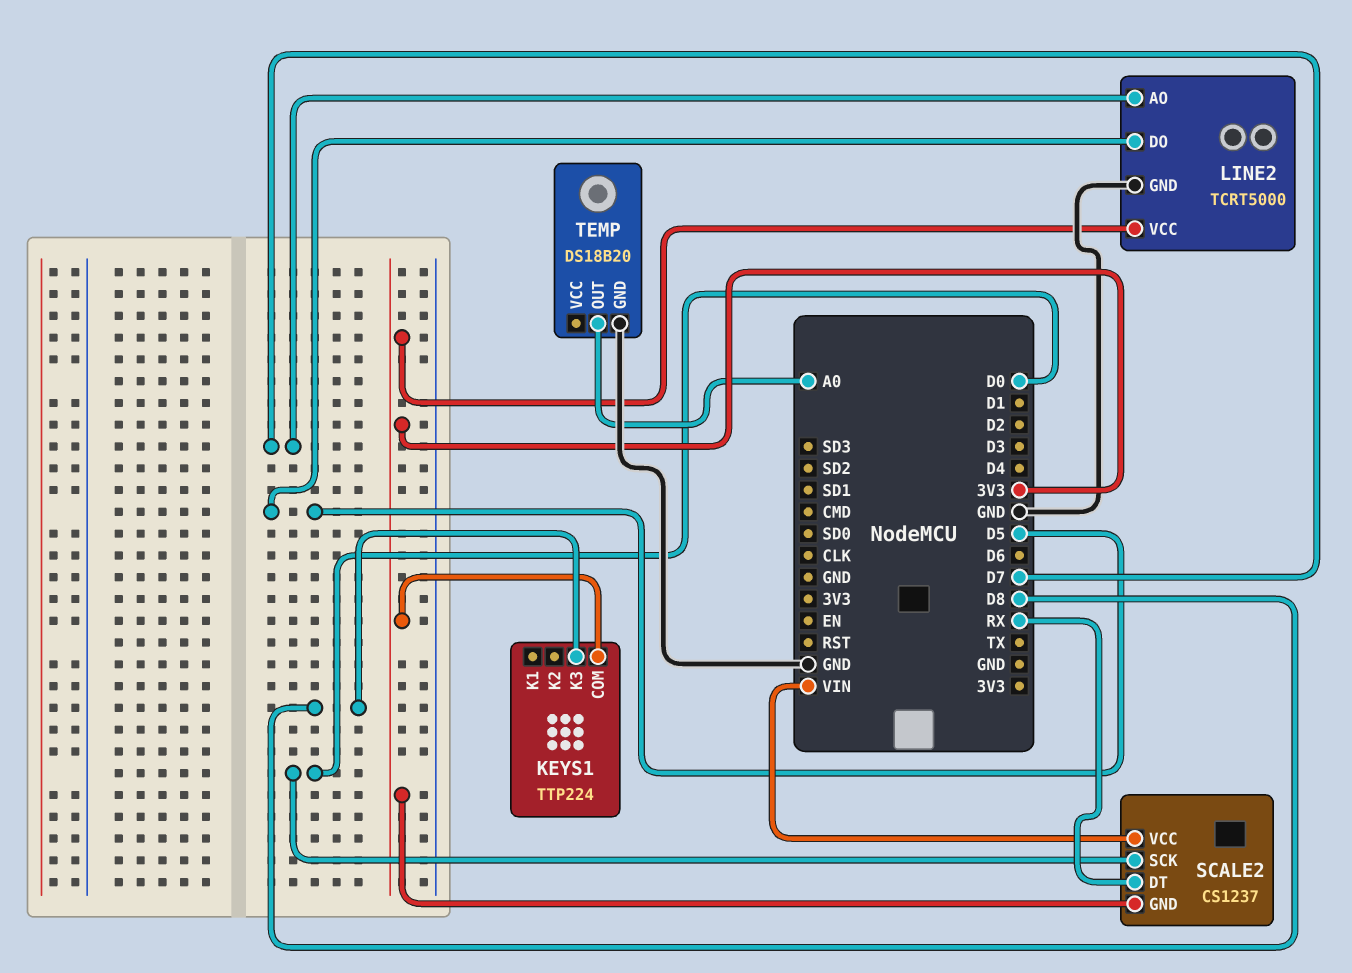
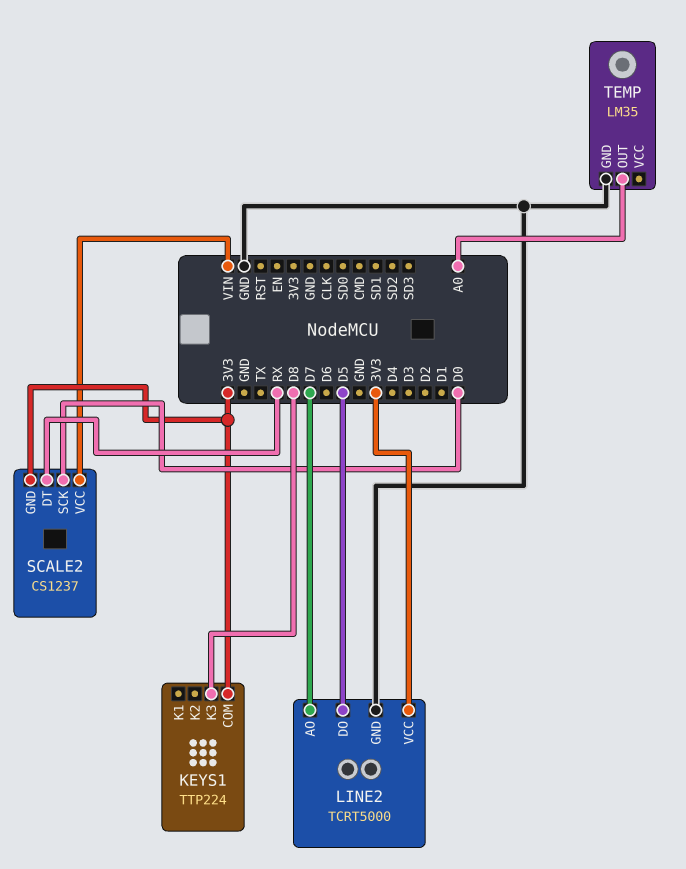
TEMP: DS18B20 -> LM35

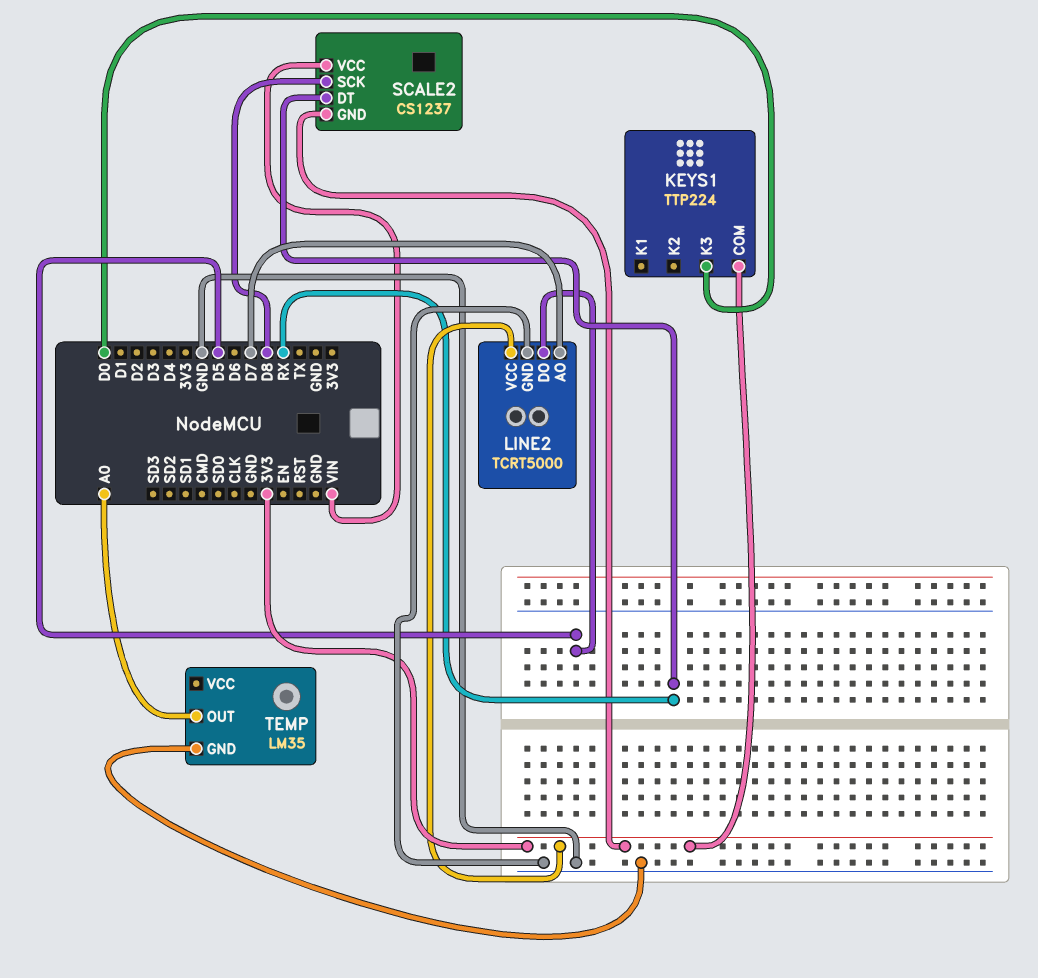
KEYS1 pin K3: D8 -> D0
SCALE2 pin SCK: D0 -> D8

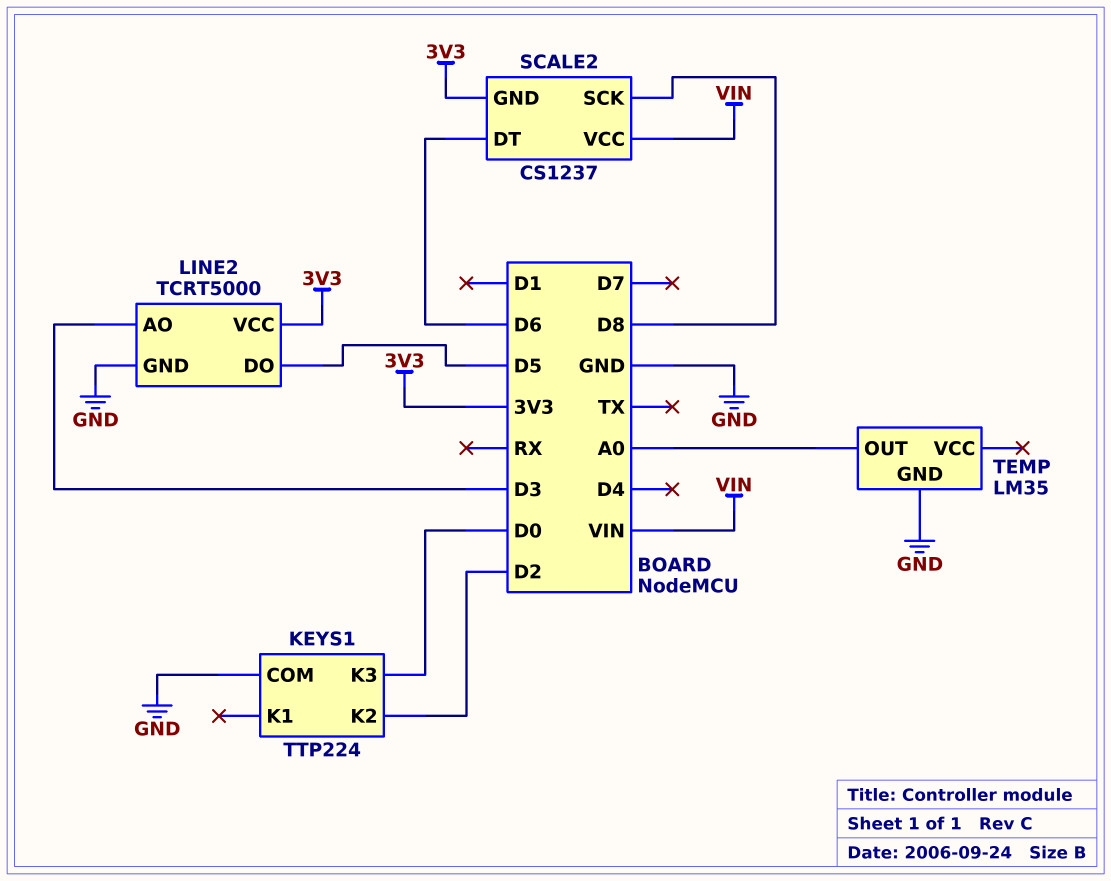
KEYS1 pin COM: 3V3 -> GND
KEYS1 pin K2: none -> D2
LINE2 pin AO: D7 -> D3
SCALE2 pin DT: RX -> D6

